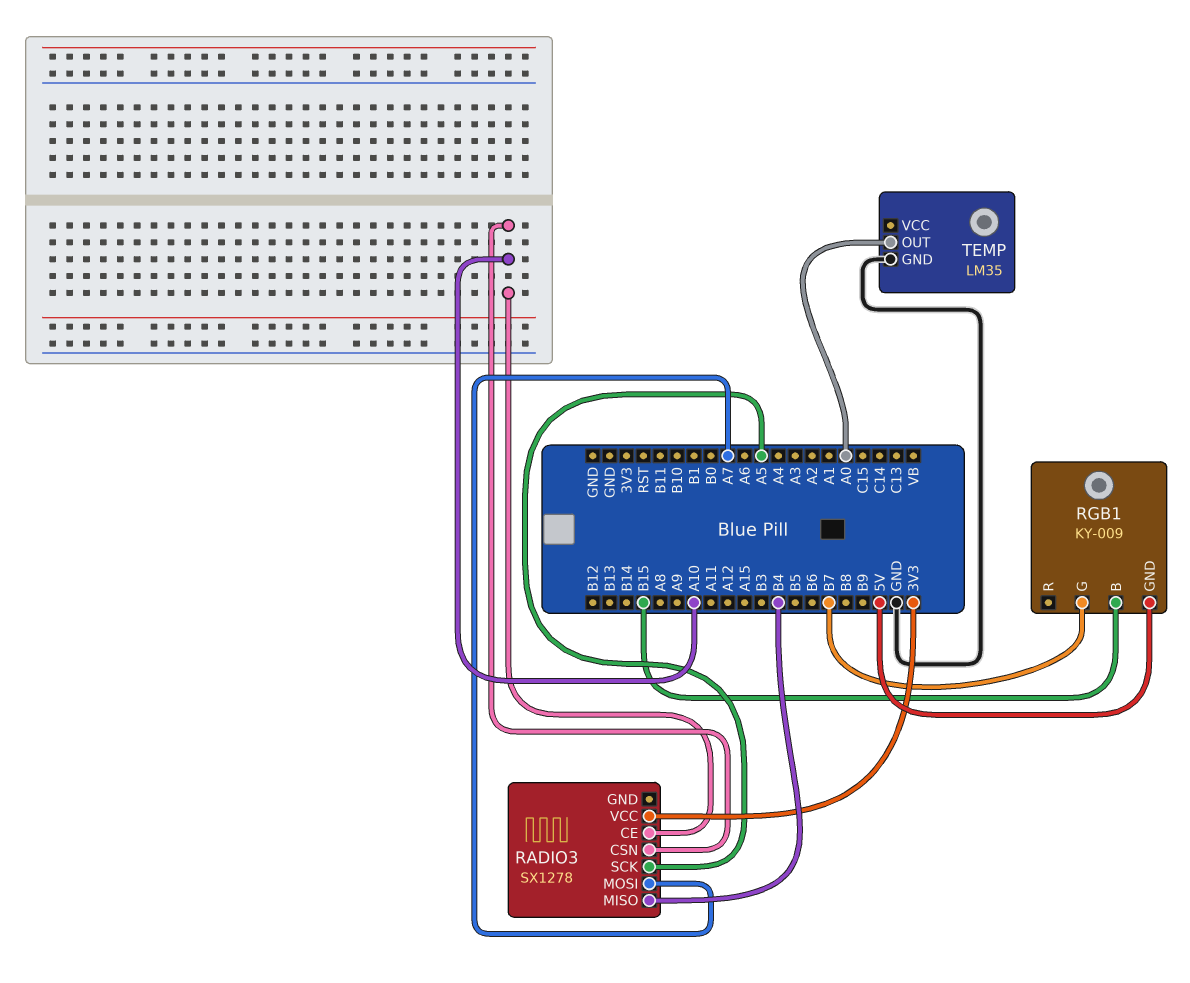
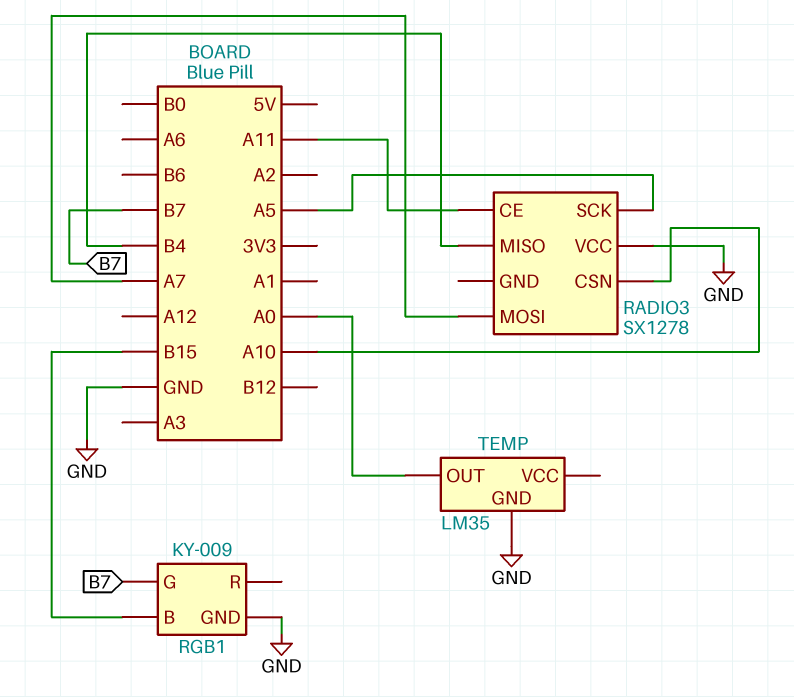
RADIO3 pin CE: A10 -> A11
RADIO3 pin VCC: 3V3 -> GND
RGB1 pin GND: 5V -> GND

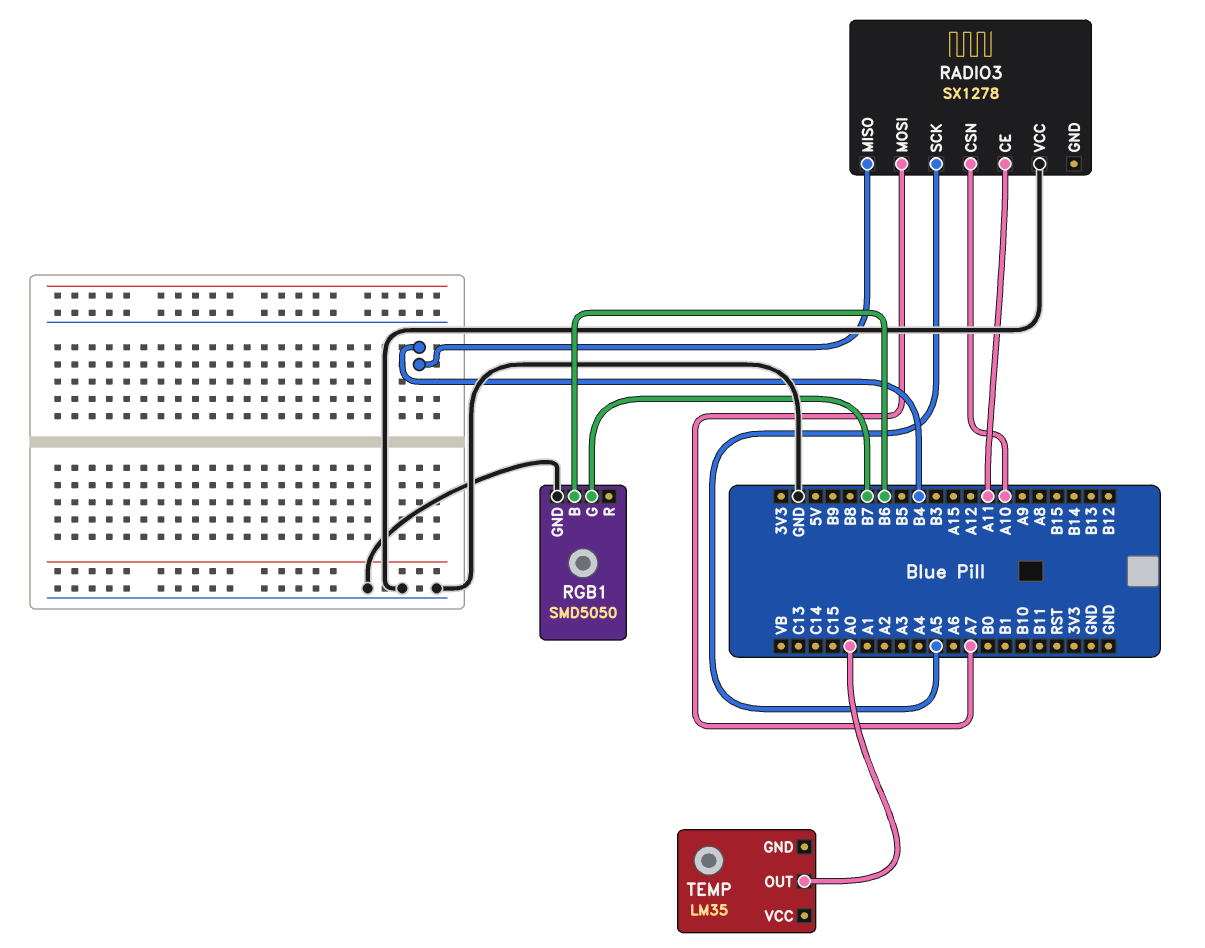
RGB1: KY-009 -> SMD5050
RGB1 pin B: B15 -> B6
TEMP pin GND: GND -> none

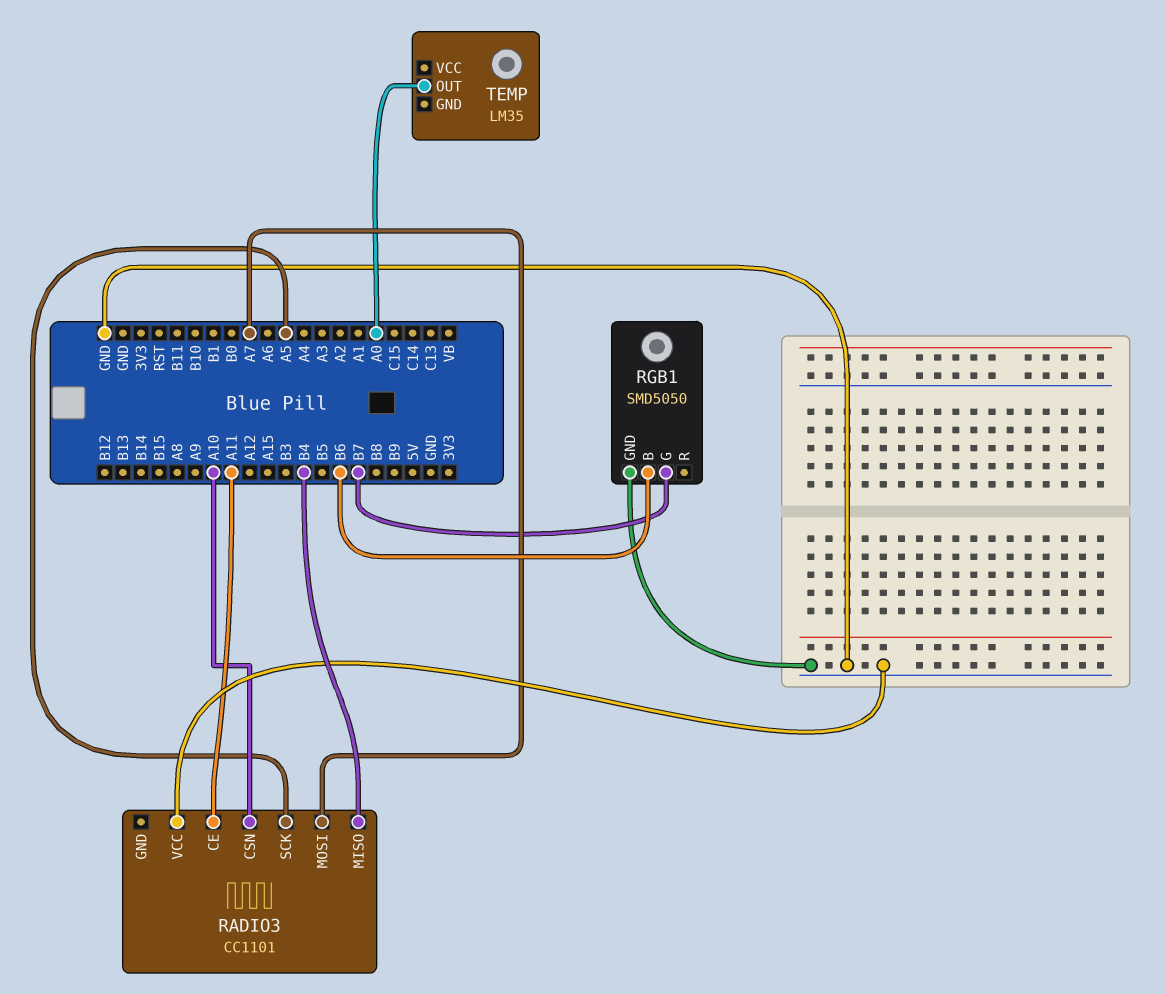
RADIO3: SX1278 -> CC1101

